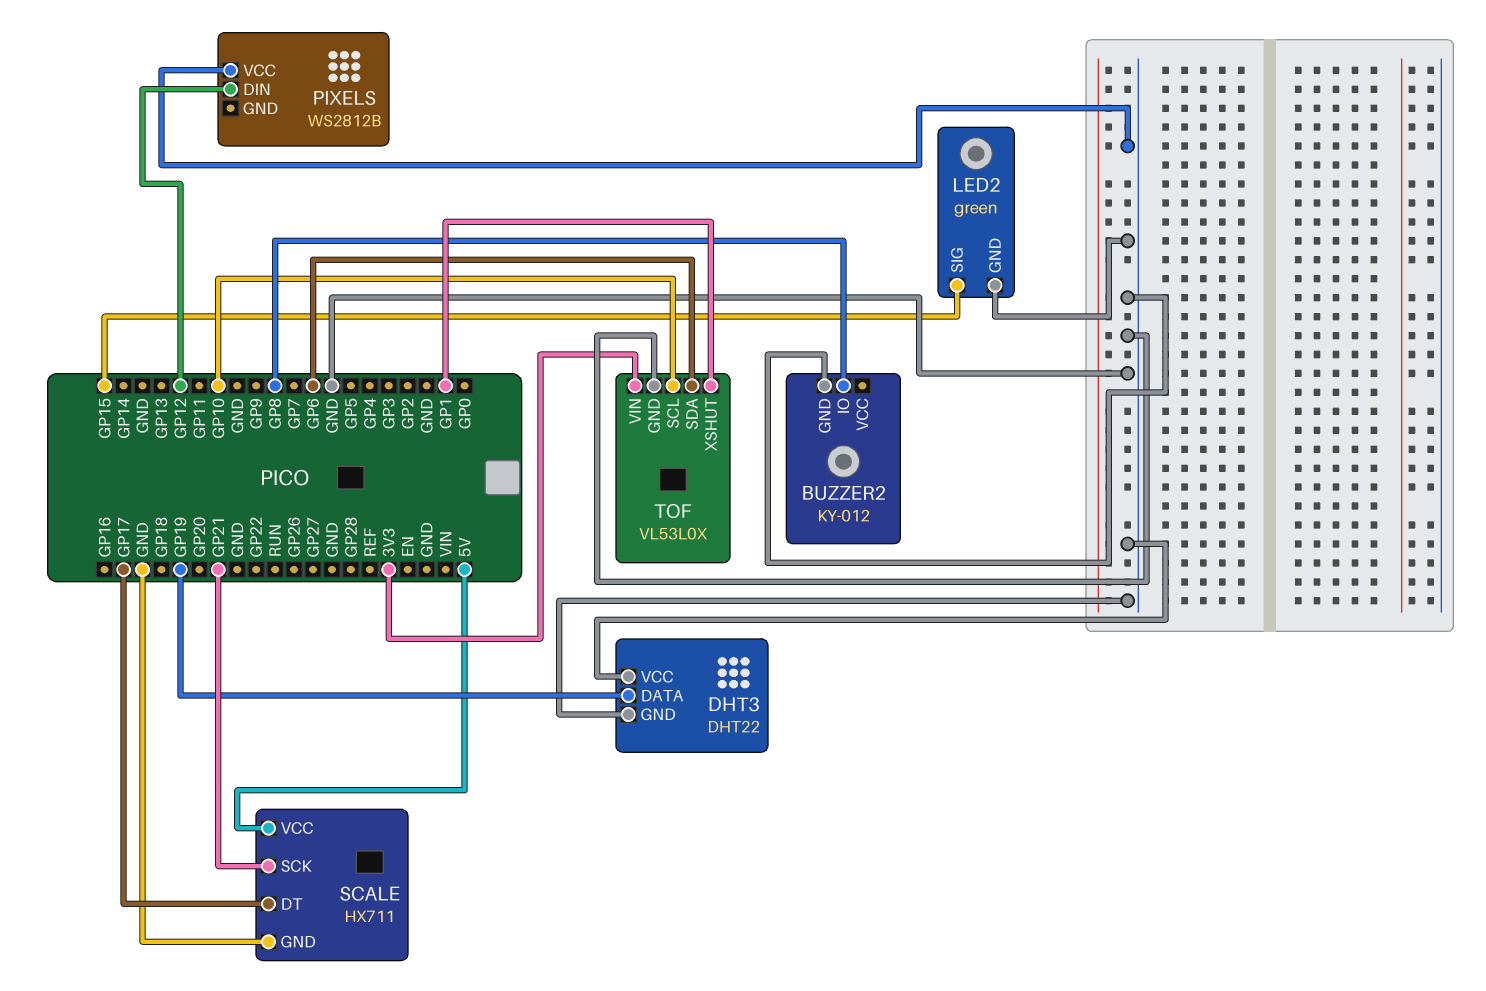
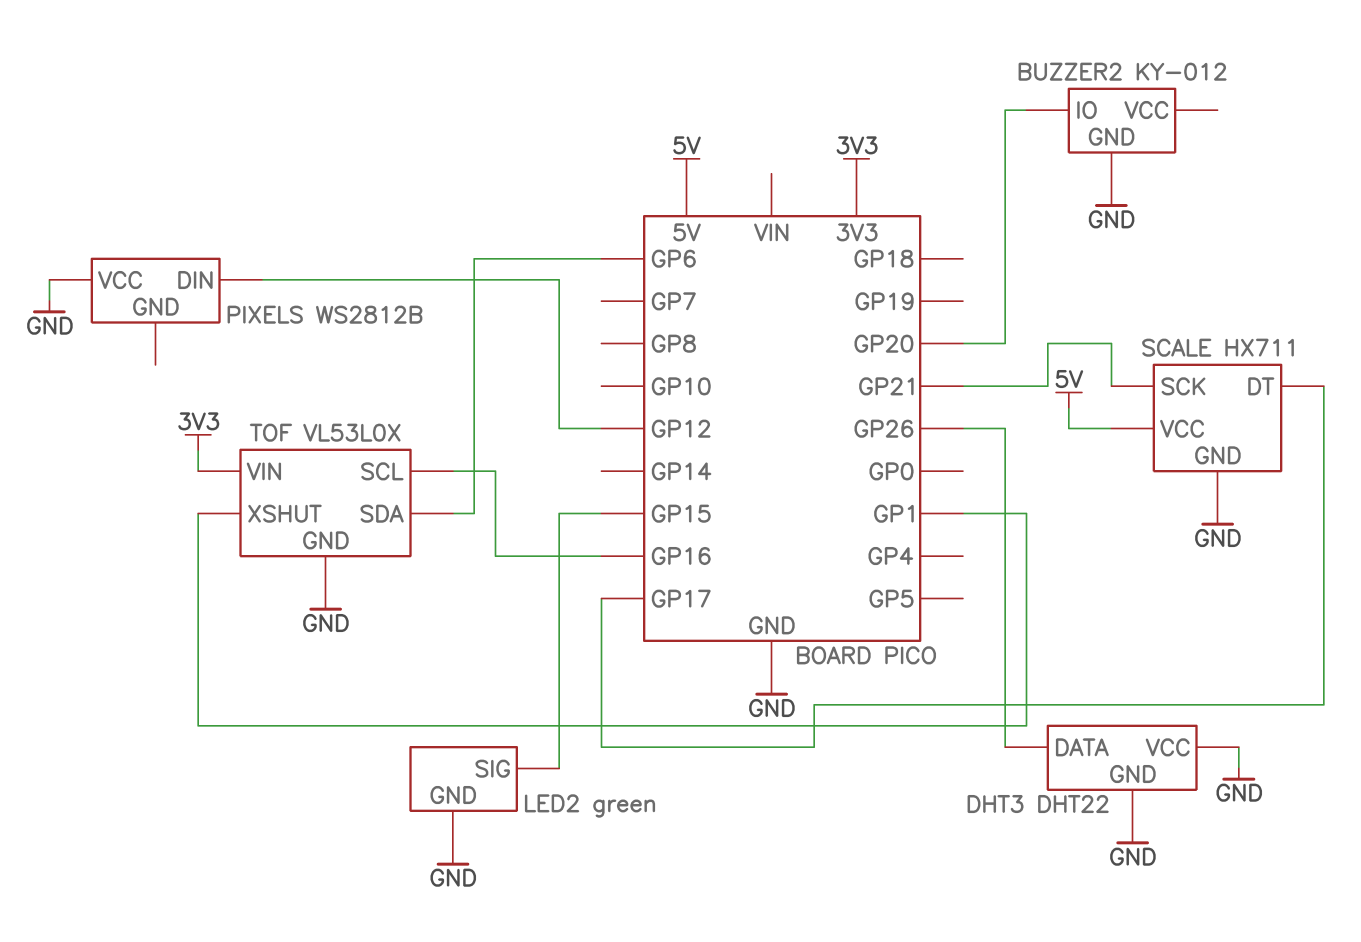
BUZZER2 pin IO: GP8 -> GP20
DHT3 pin DATA: GP19 -> GP26
TOF pin SCL: GP10 -> GP16

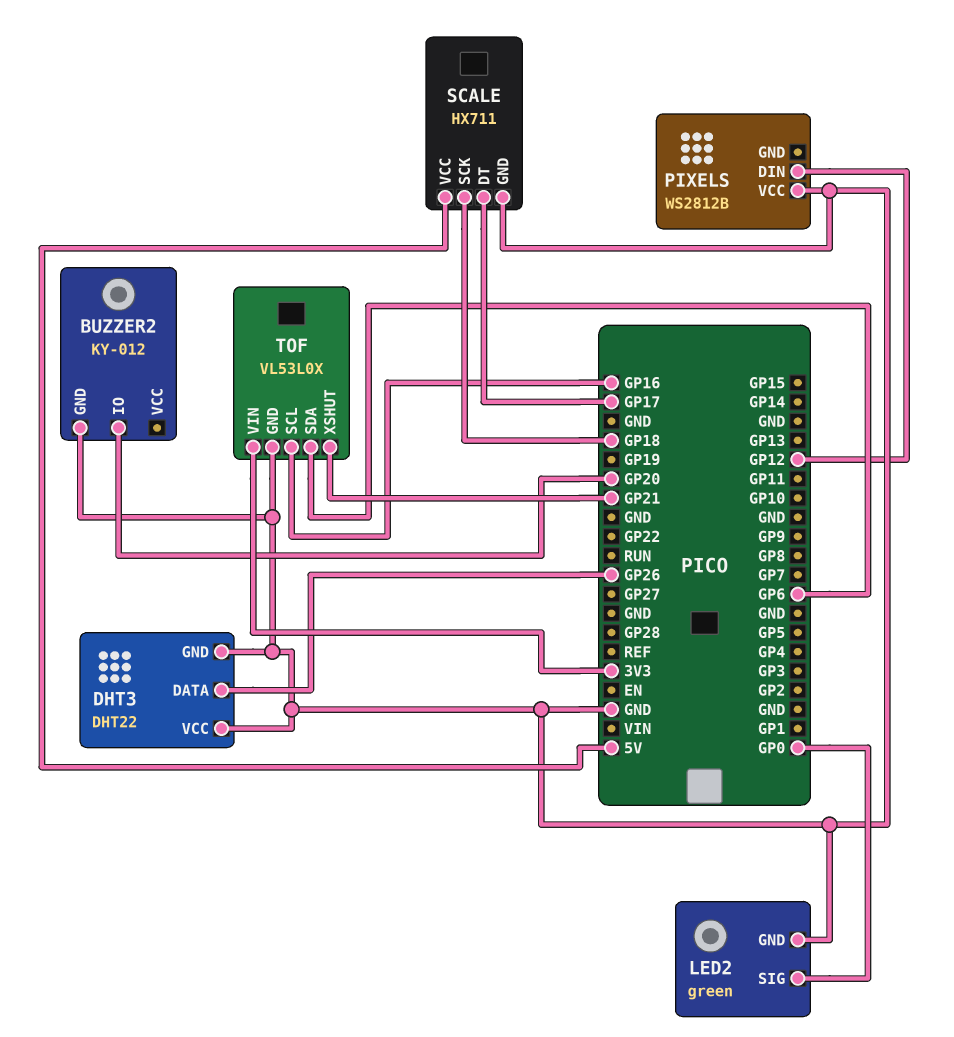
LED2 pin SIG: GP15 -> GP0
SCALE pin SCK: GP21 -> GP18
TOF pin XSHUT: GP1 -> GP21

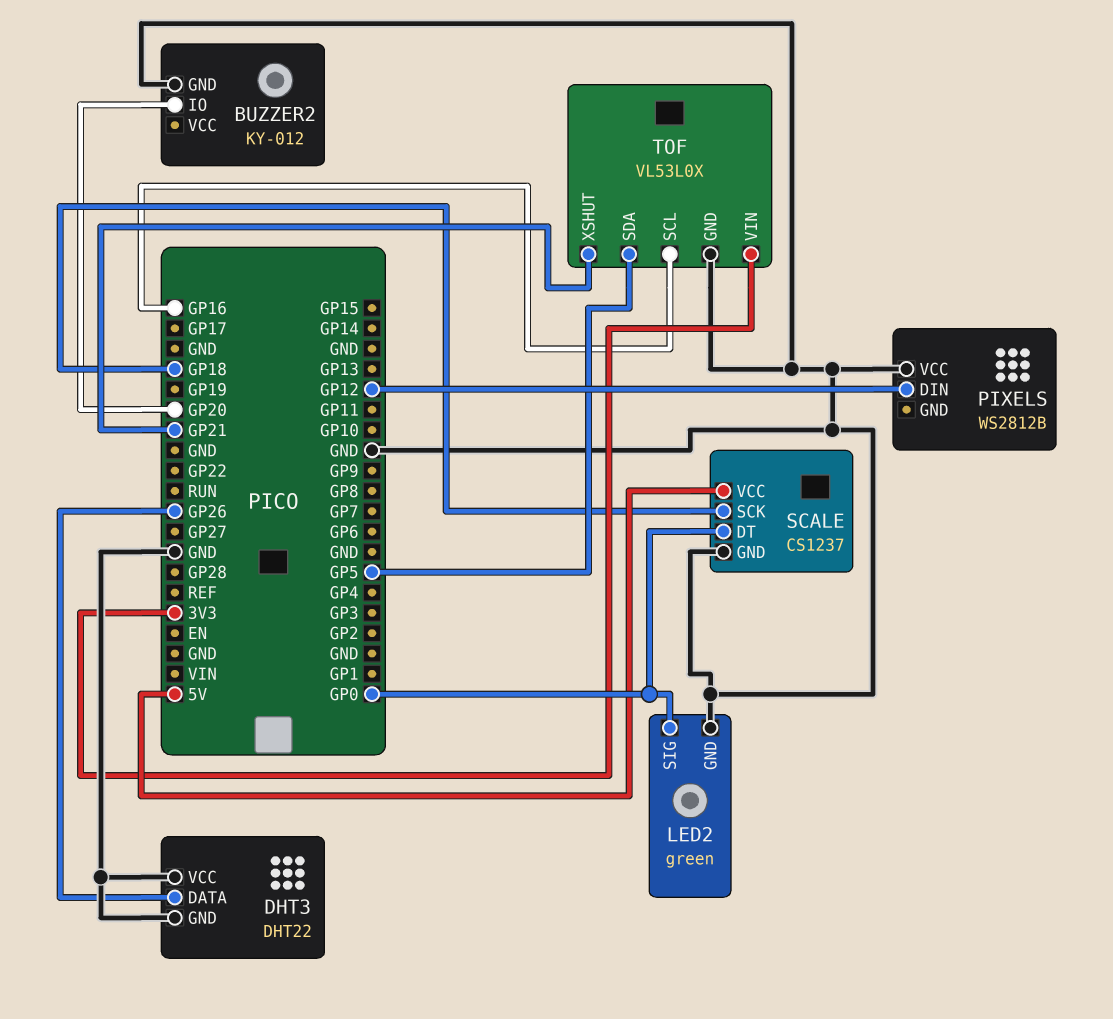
SCALE: HX711 -> CS1237
SCALE pin DT: GP17 -> GP0
TOF pin SDA: GP6 -> GP5

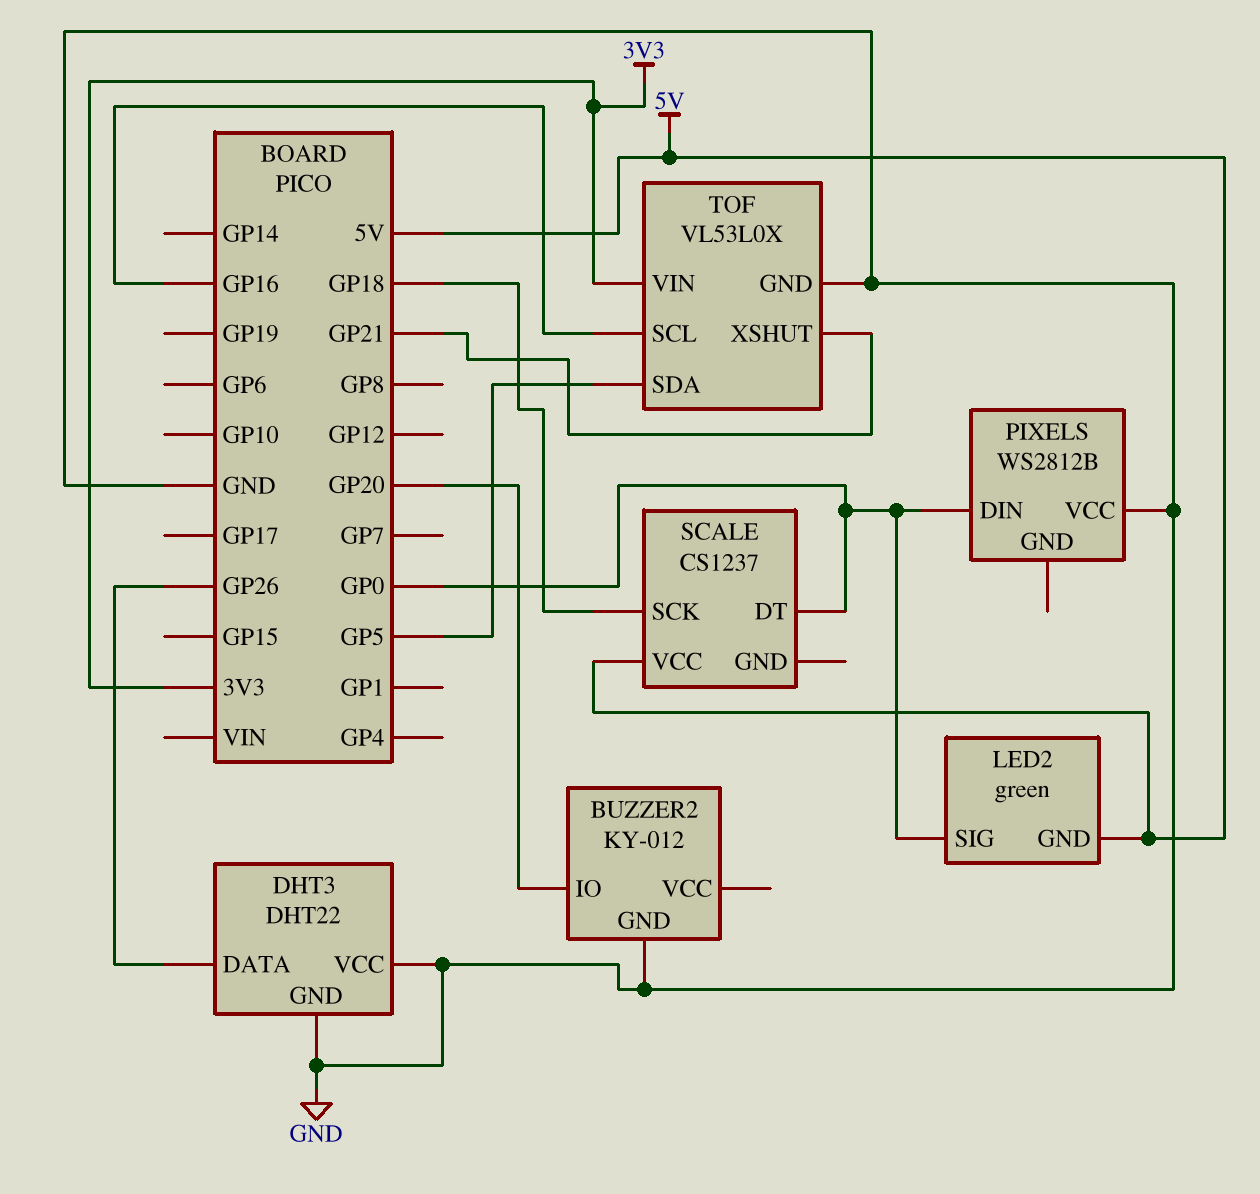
LED2 pin GND: GND -> 5V
PIXELS pin DIN: GP12 -> GP0
SCALE pin GND: GND -> none

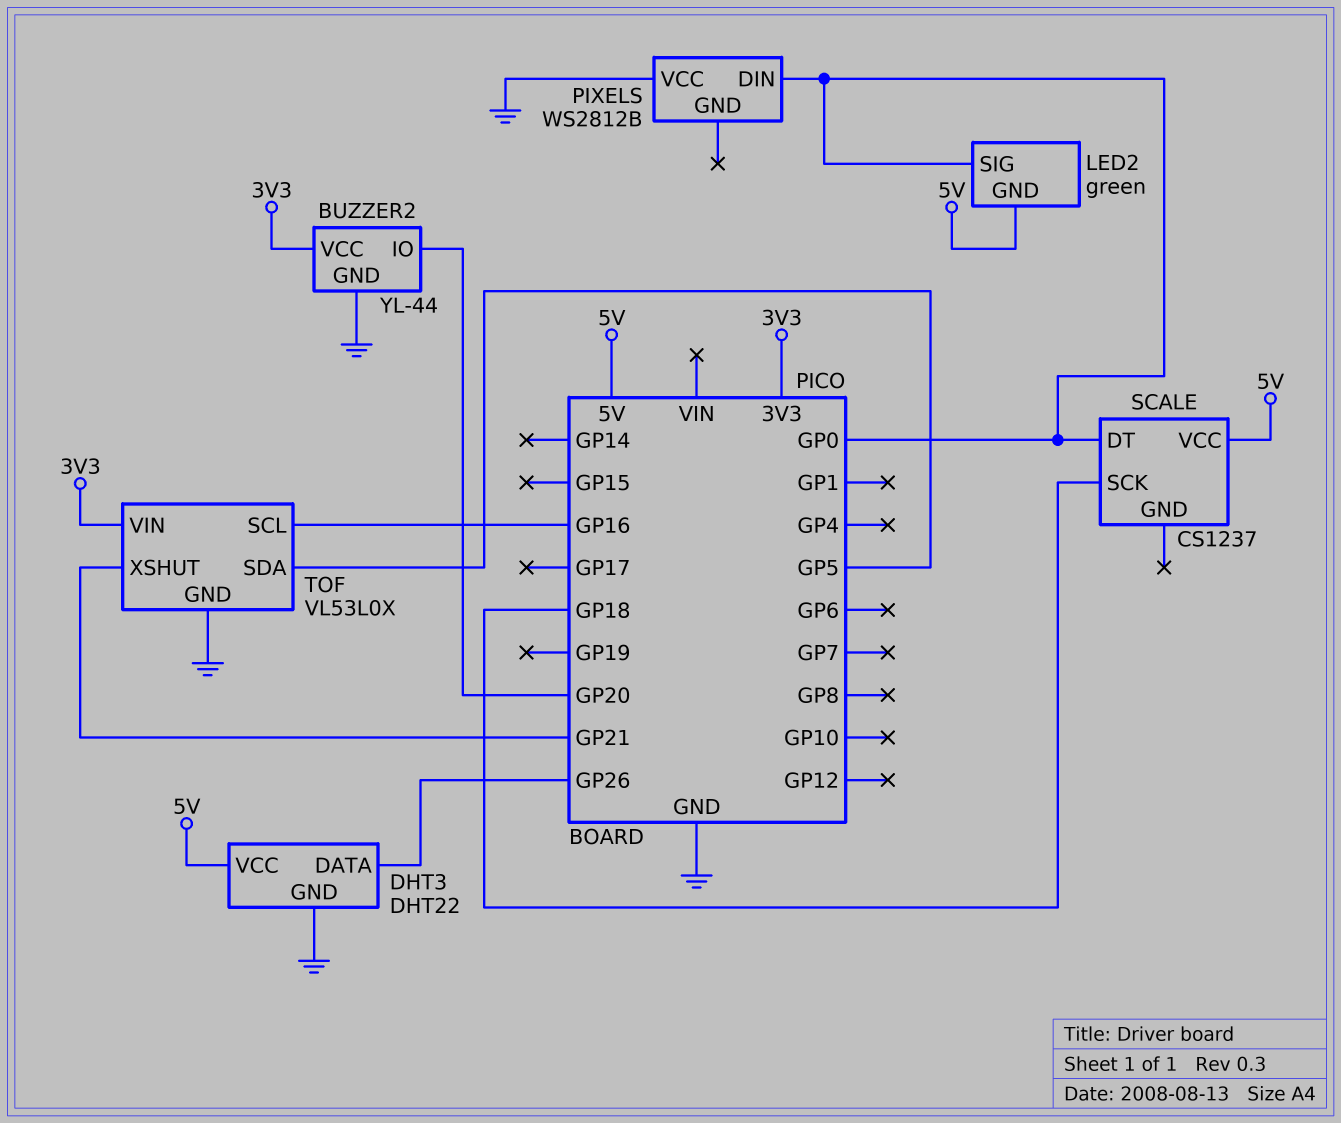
BUZZER2: KY-012 -> YL-44
BUZZER2 pin VCC: none -> 3V3
DHT3 pin VCC: GND -> 5V

